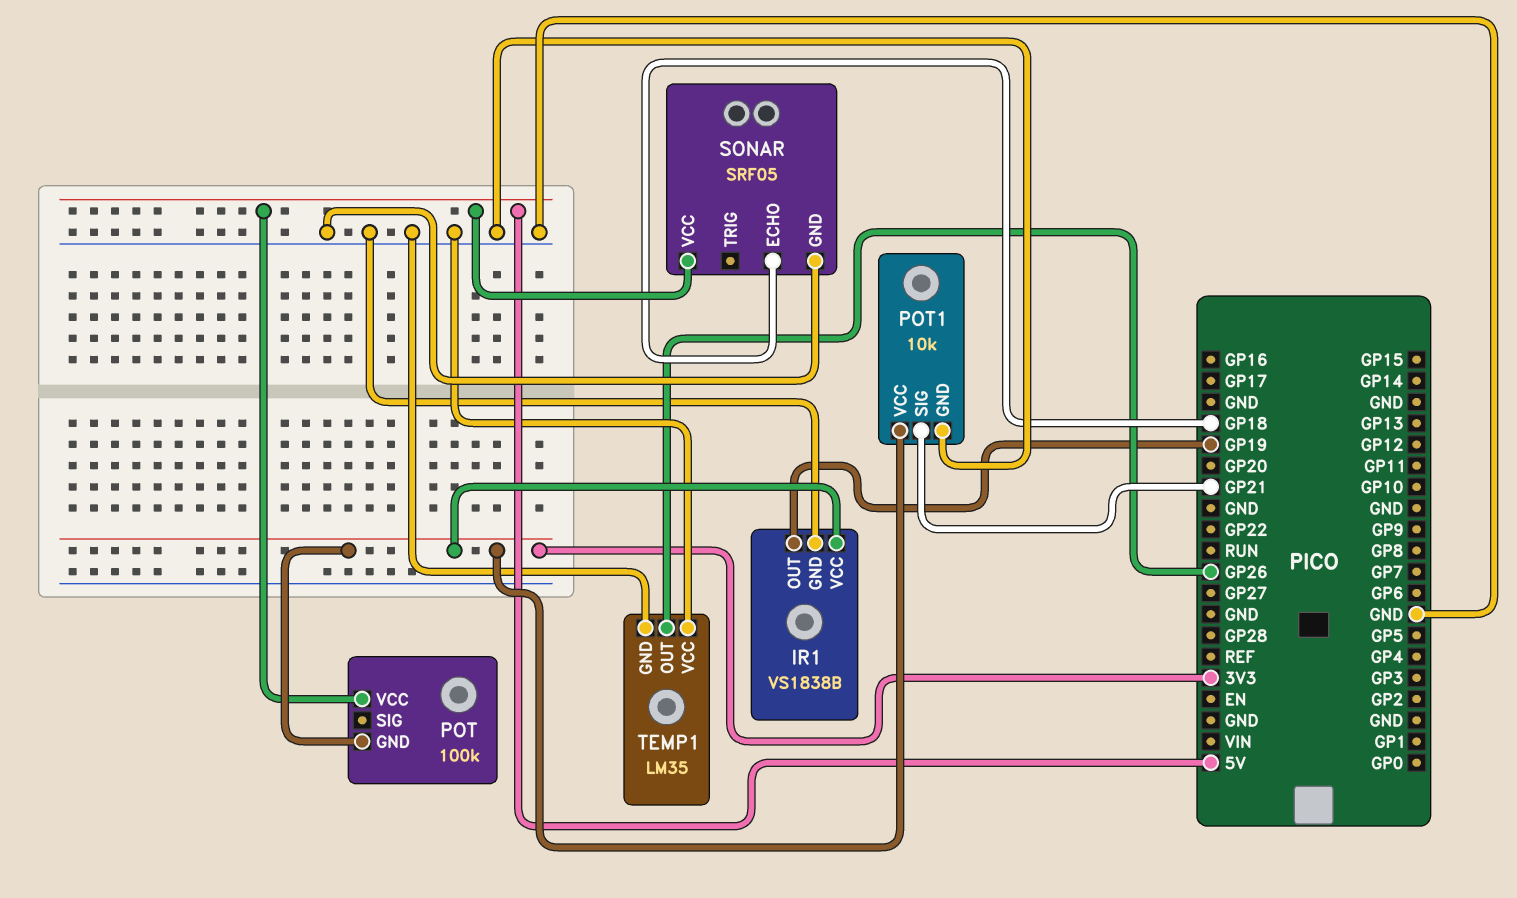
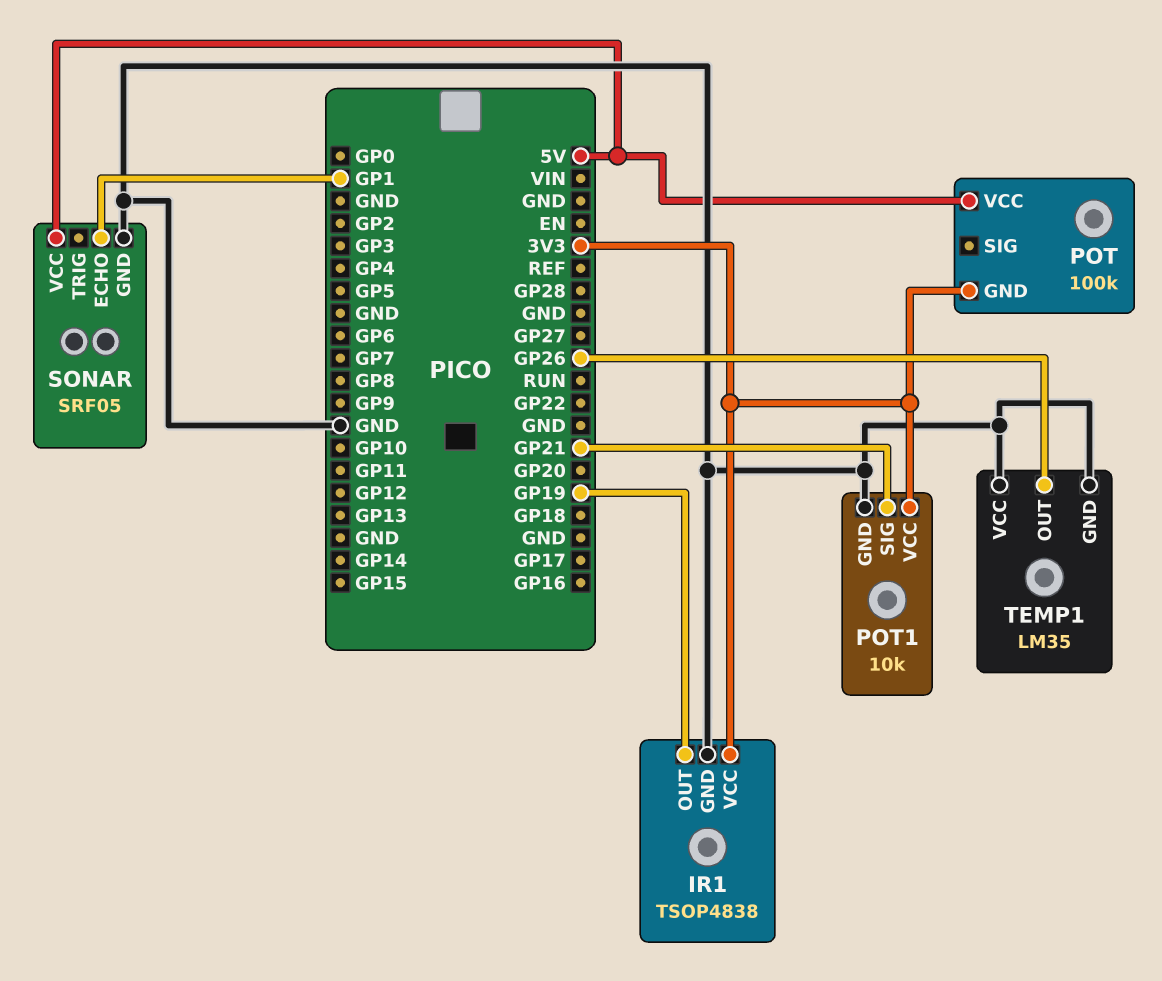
IR1: VS1838B -> TSOP4838
SONAR pin ECHO: GP18 -> GP1

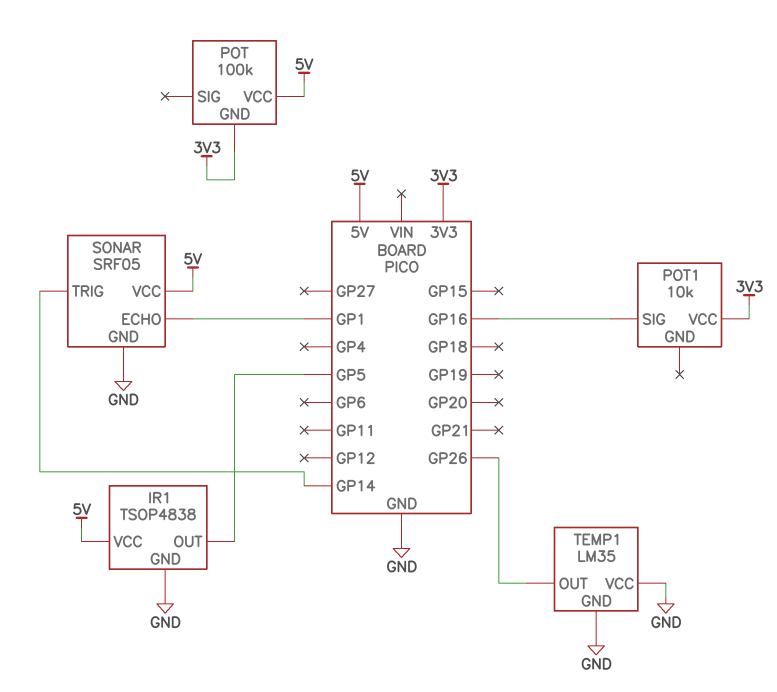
IR1 pin OUT: GP19 -> GP5
IR1 pin VCC: 3V3 -> 5V
POT1 pin GND: GND -> none
POT1 pin SIG: GP21 -> GP16
SONAR pin TRIG: none -> GP14

